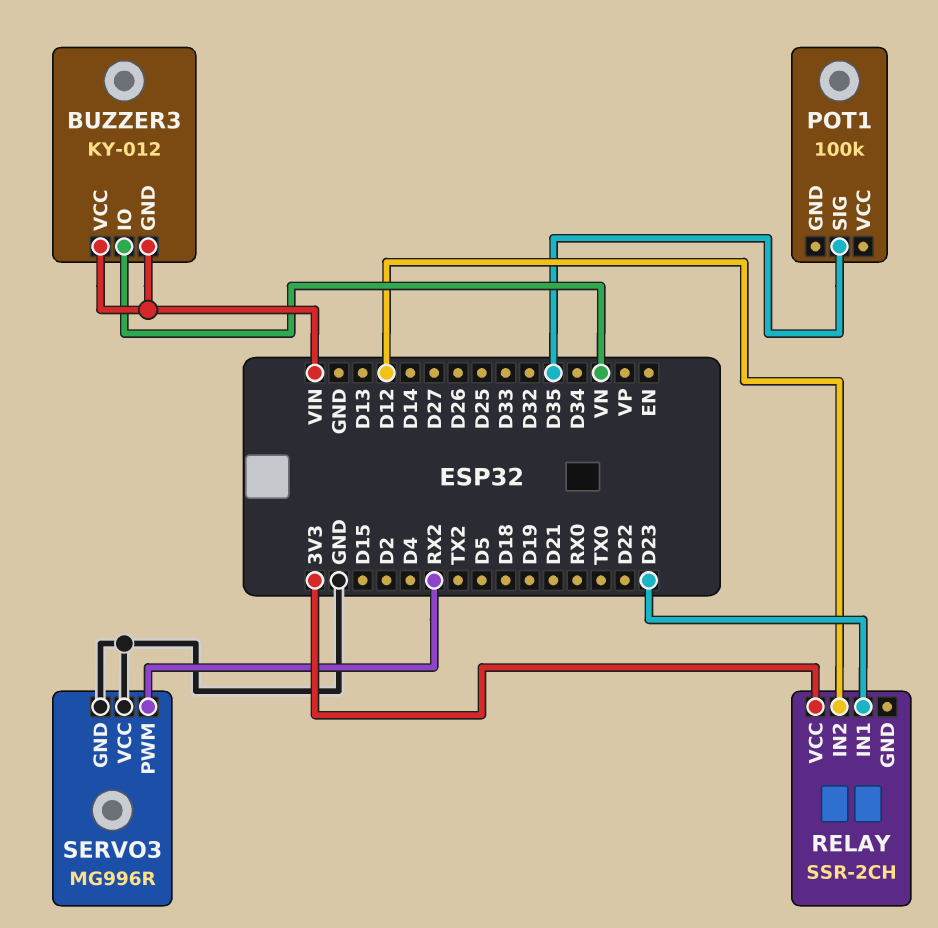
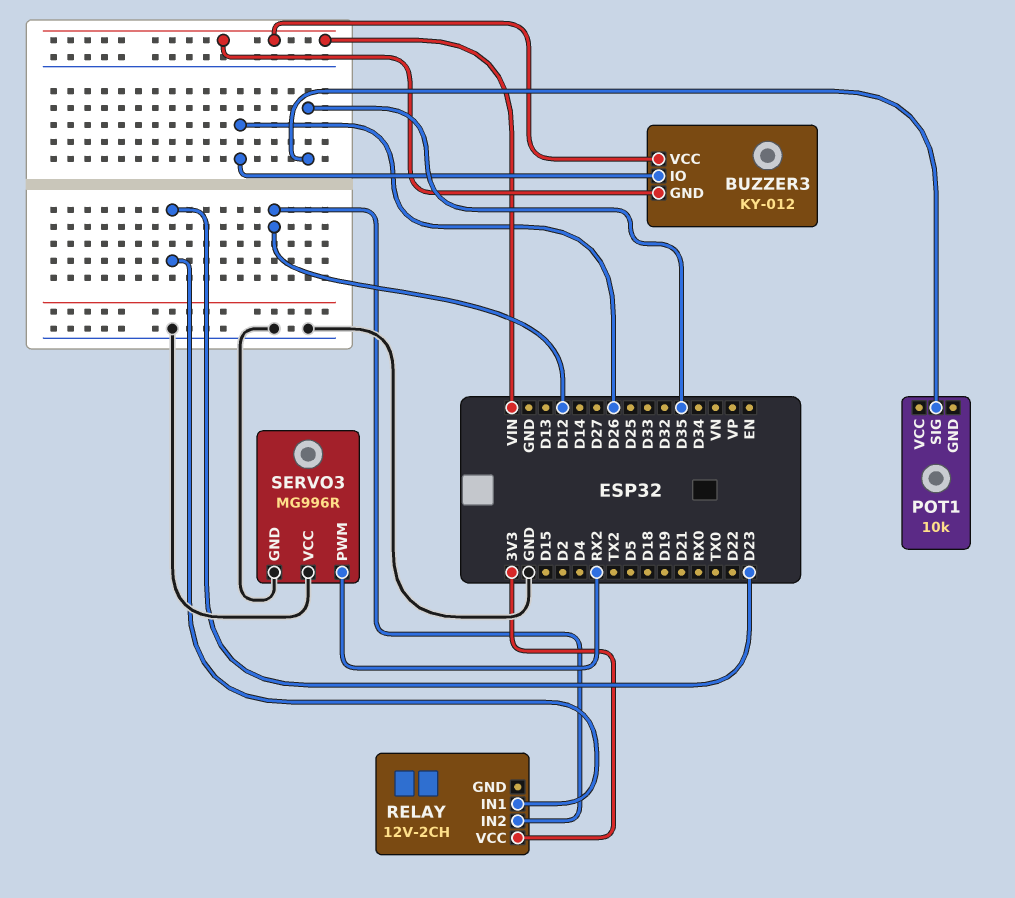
BUZZER3 pin IO: VN -> D26
POT1: 100k -> 10k
RELAY: SSR-2CH -> 12V-2CH

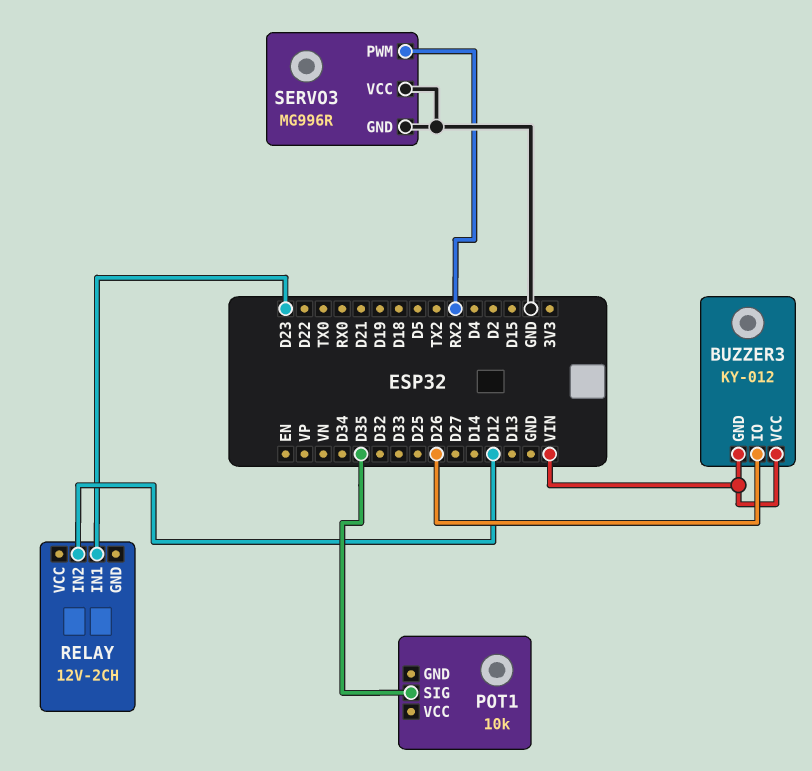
RELAY pin VCC: 3V3 -> none

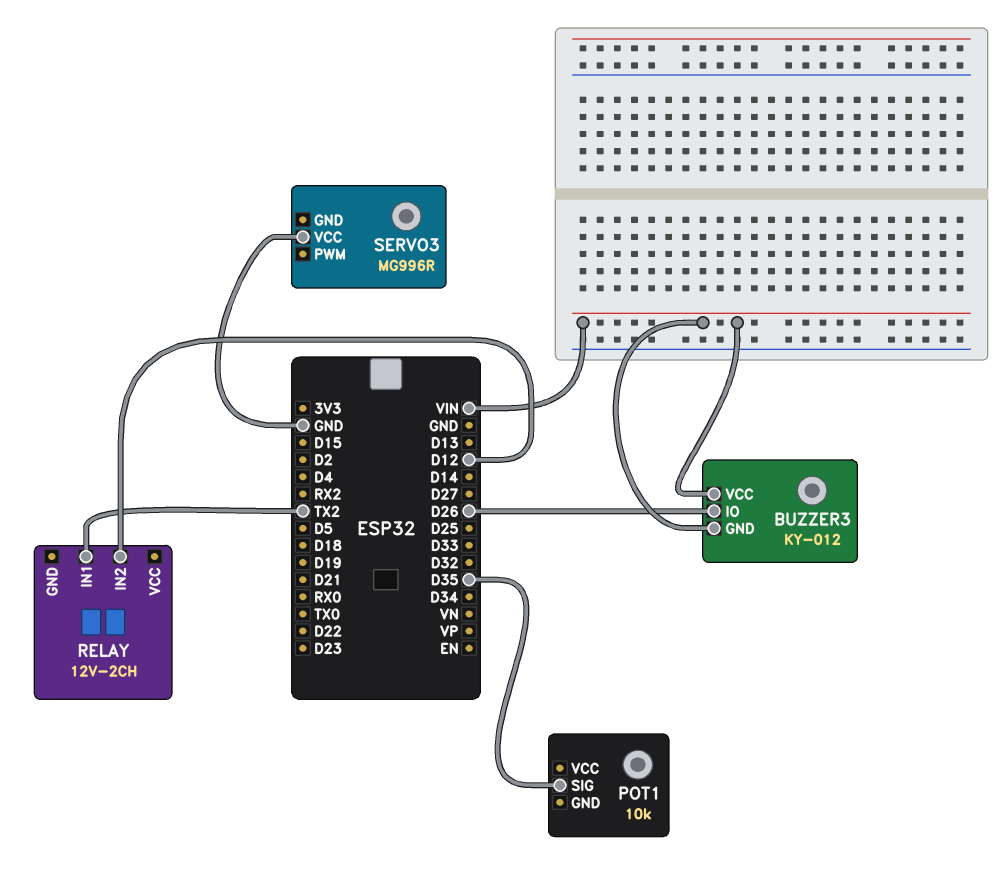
RELAY pin IN1: D23 -> TX2
SERVO3 pin GND: GND -> none
SERVO3 pin PWM: RX2 -> none

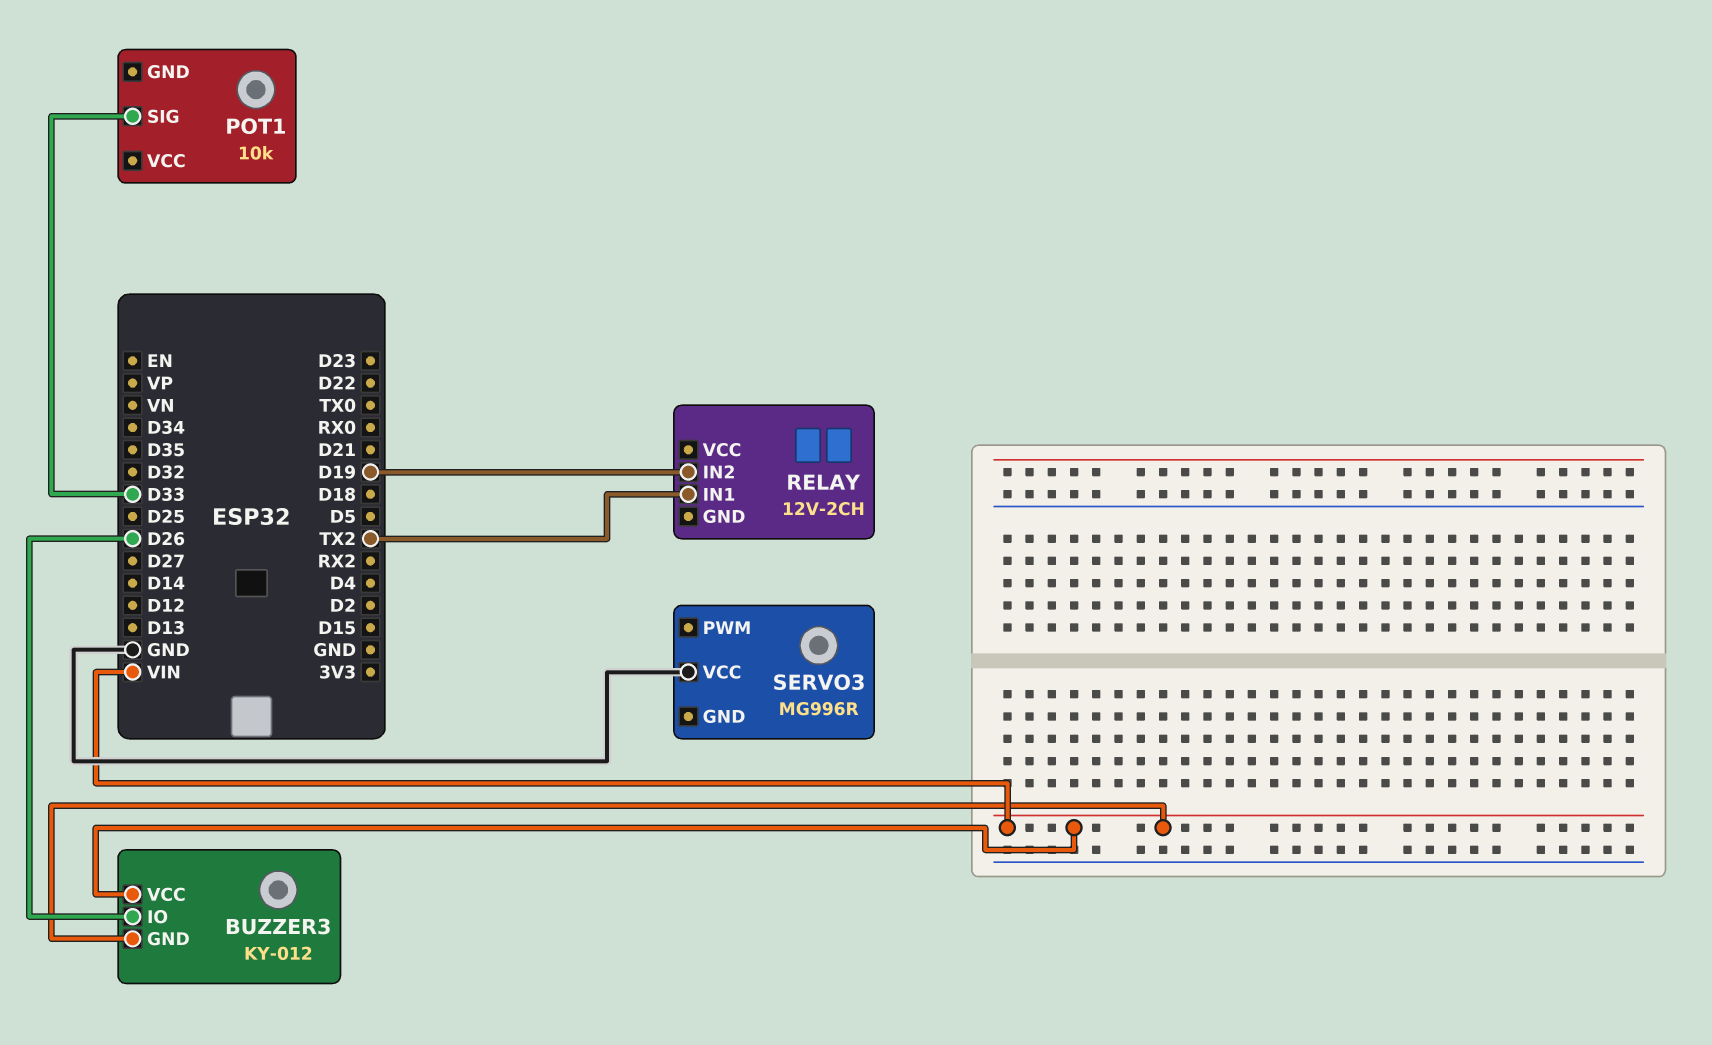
POT1 pin SIG: D35 -> D33
RELAY pin IN2: D12 -> D19

